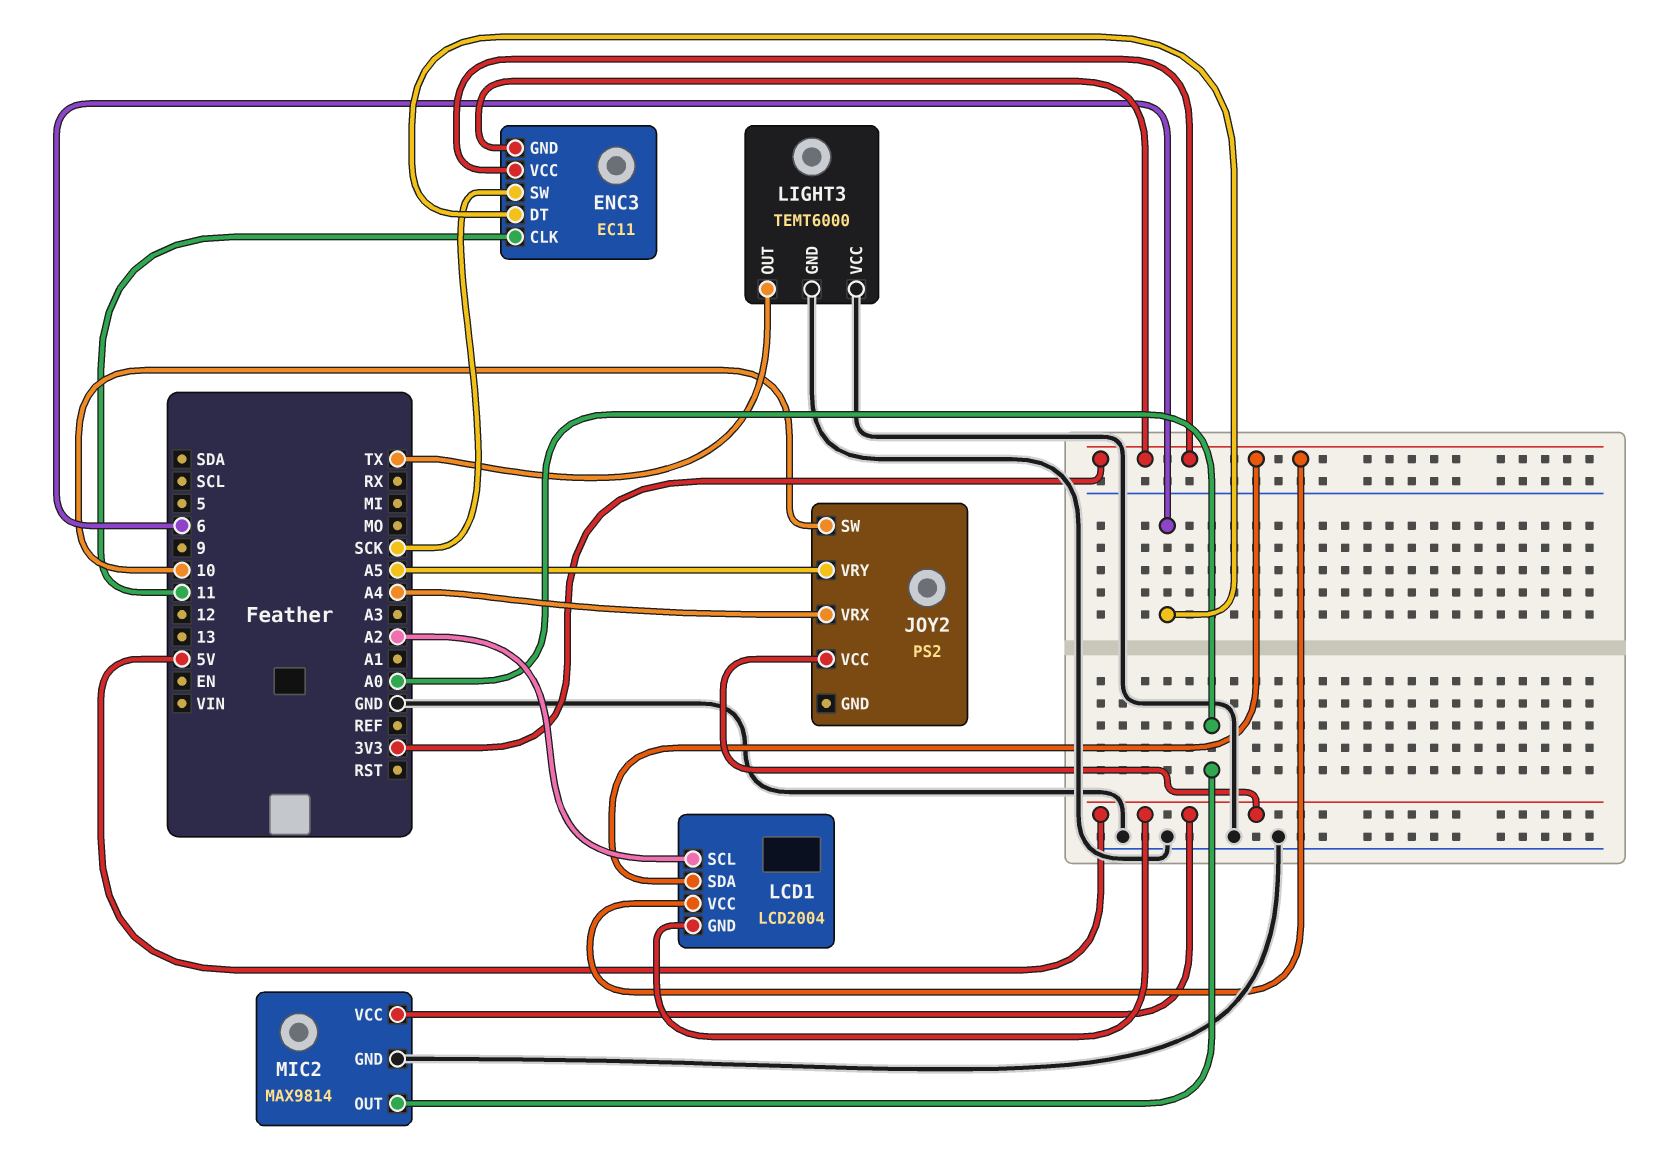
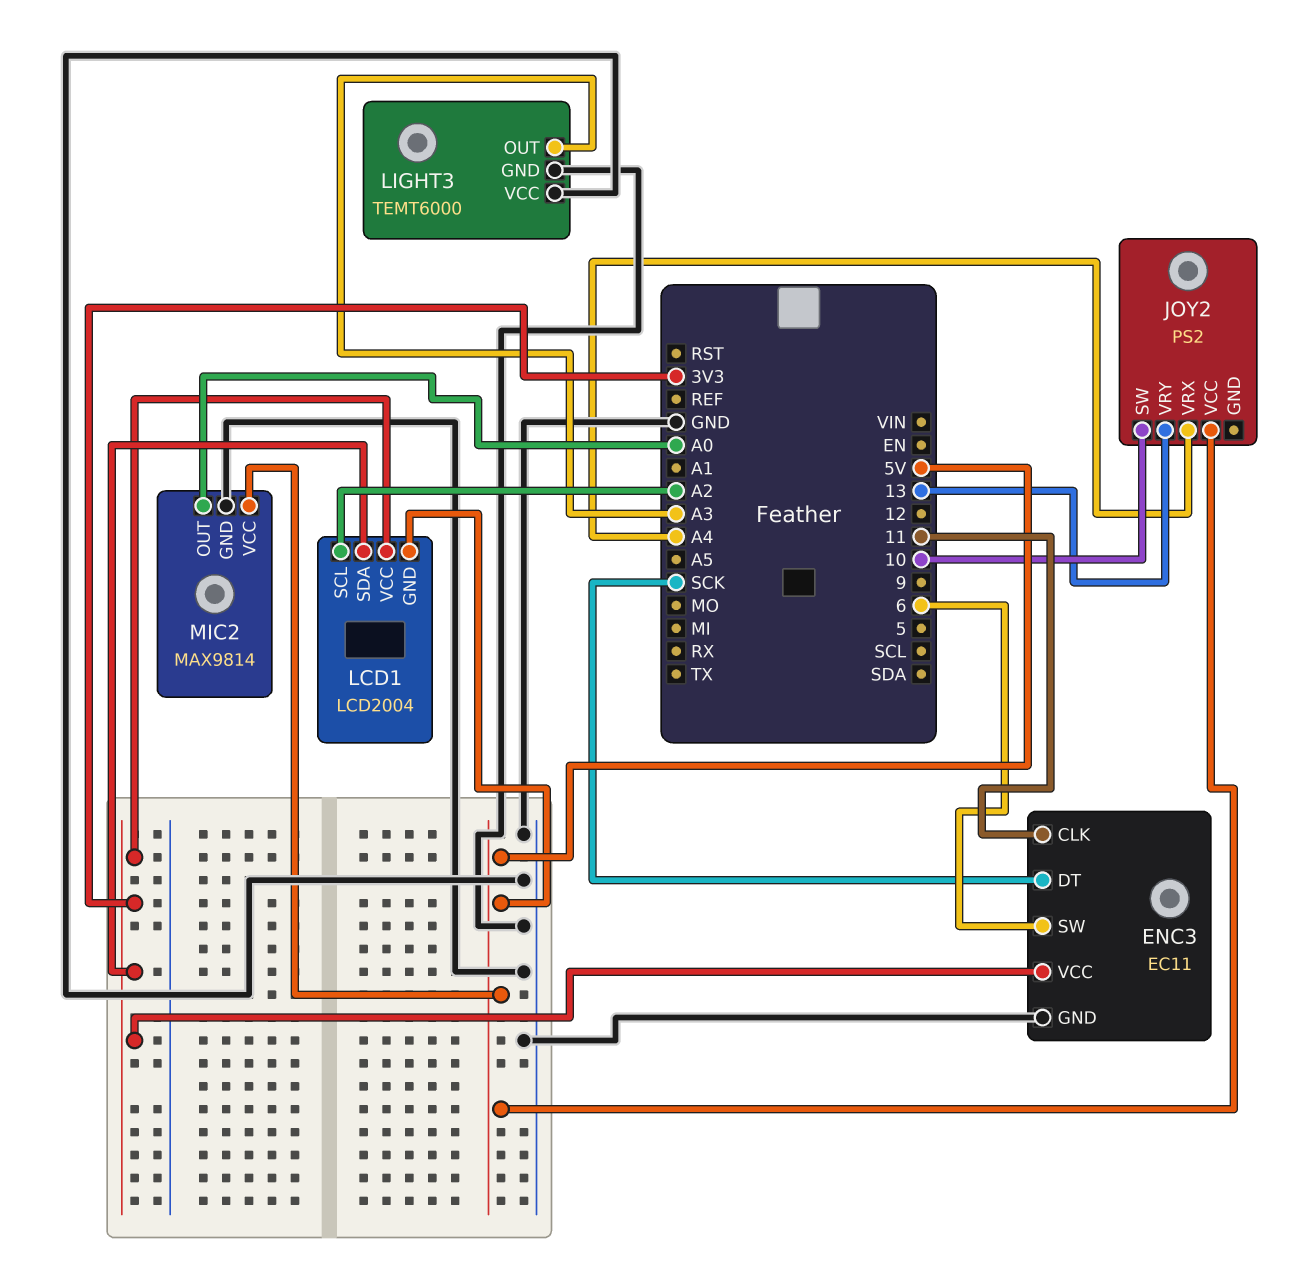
ENC3 pin DT: 6 -> SCK
ENC3 pin GND: 3V3 -> GND
ENC3 pin SW: SCK -> 6
JOY2 pin VRY: A5 -> 13
LIGHT3 pin OUT: TX -> A3

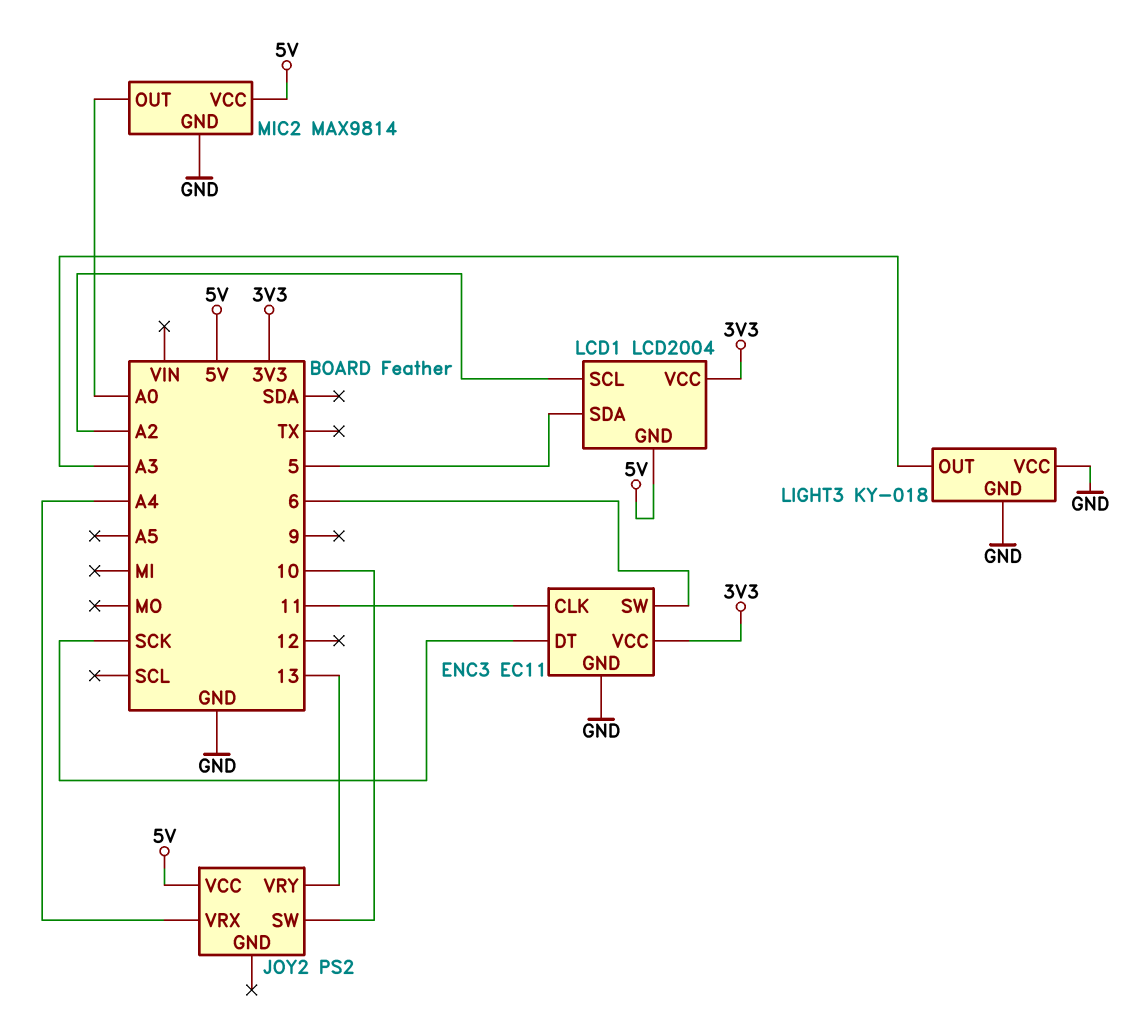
LCD1 pin SDA: 3V3 -> 5
LIGHT3: TEMT6000 -> KY-018

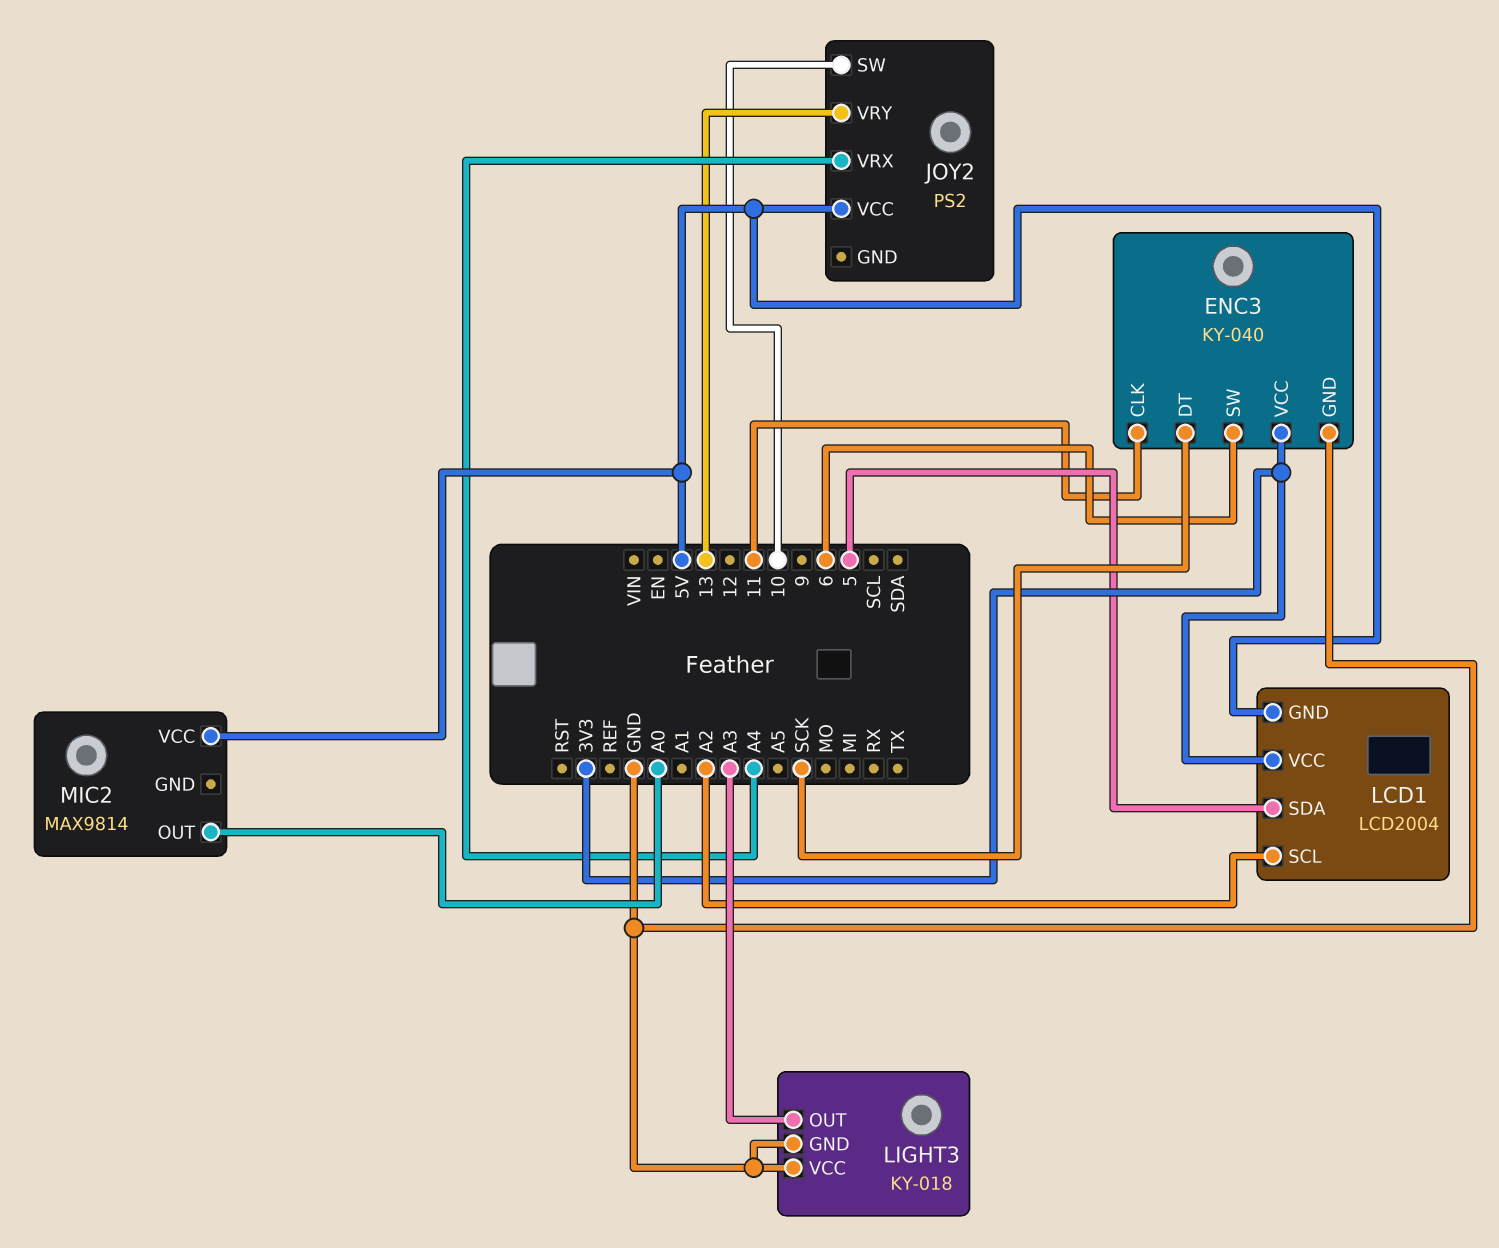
ENC3: EC11 -> KY-040
MIC2 pin GND: GND -> none

